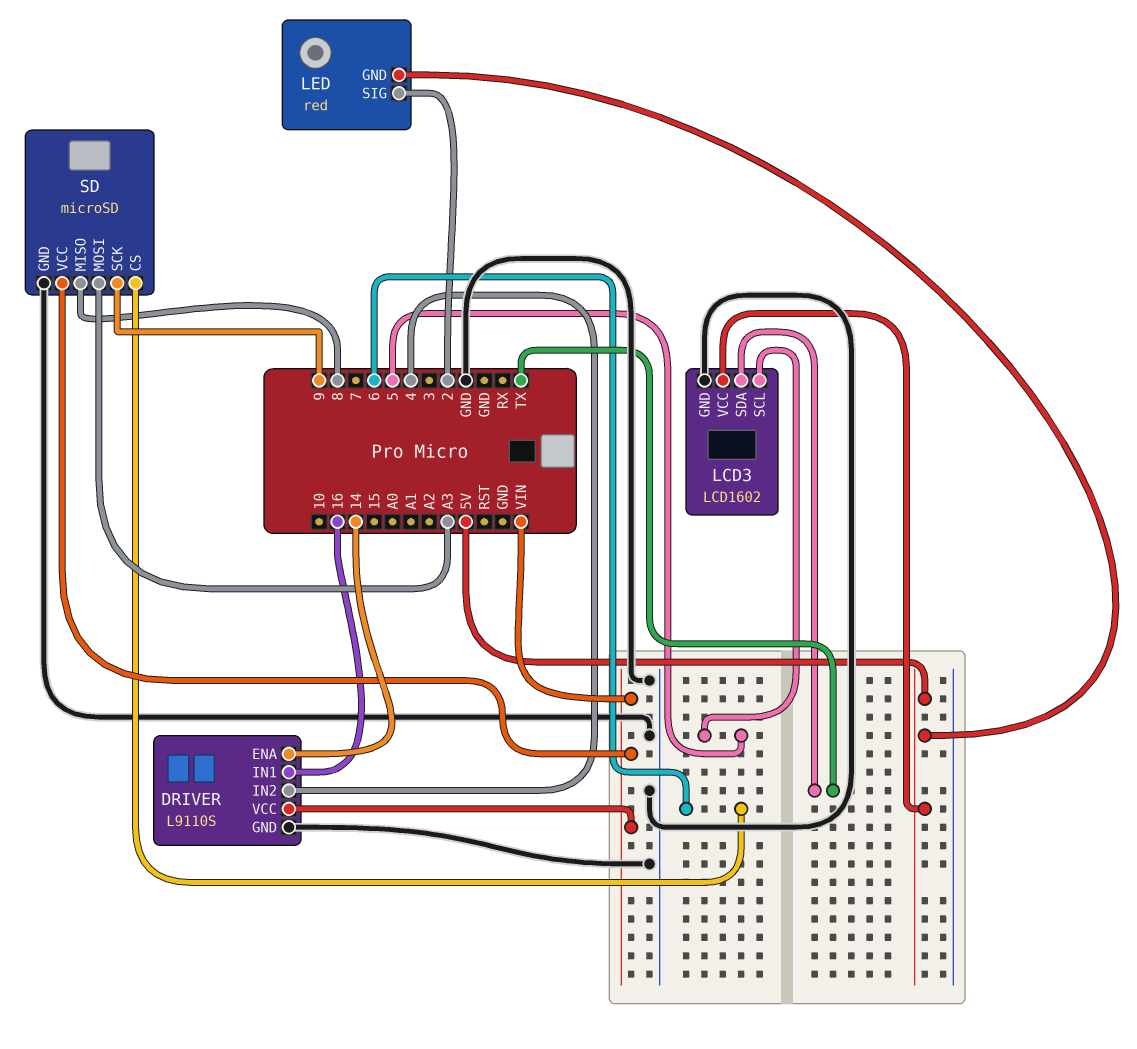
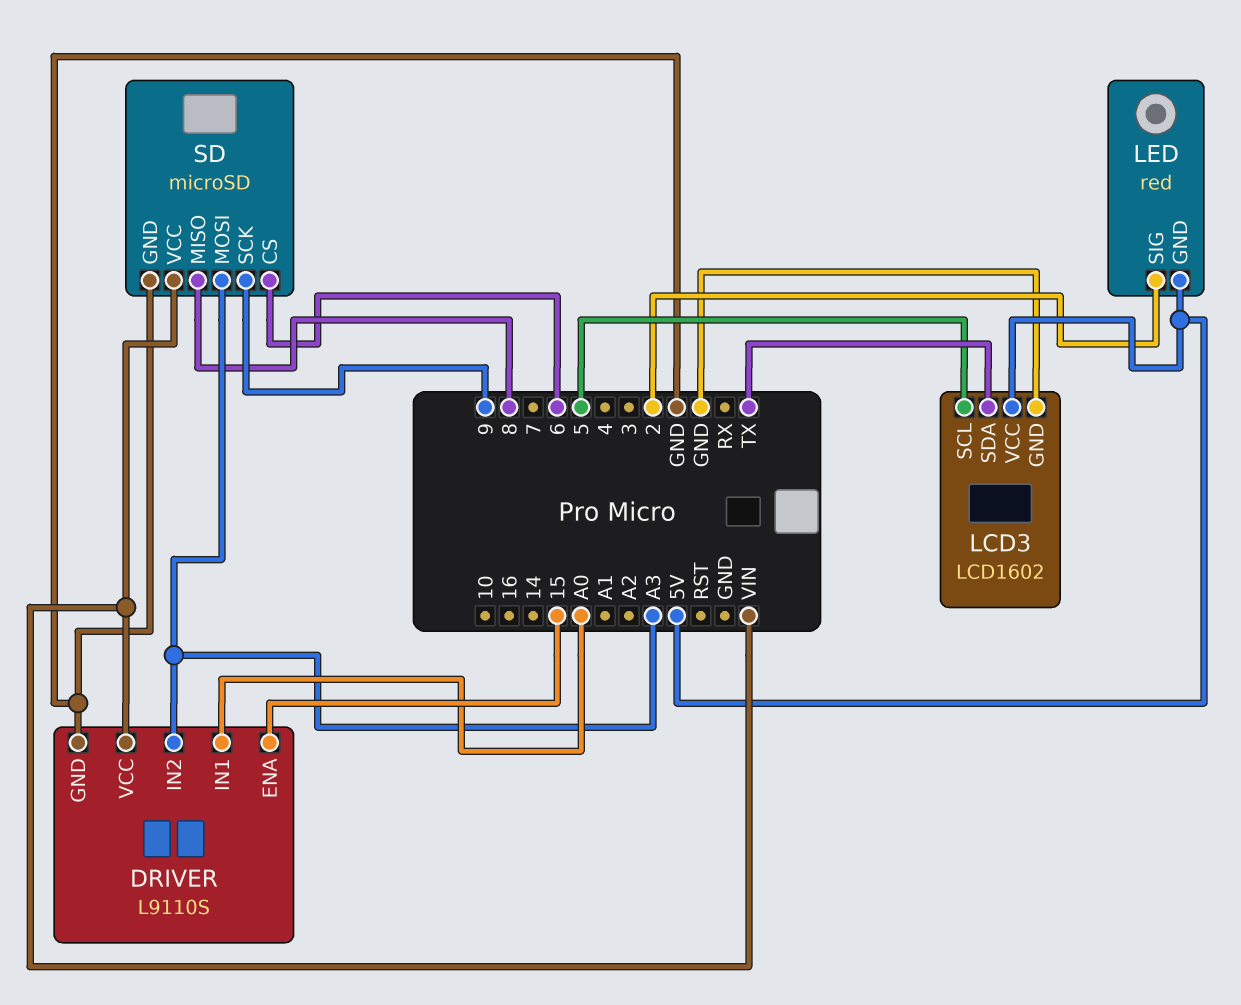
DRIVER pin ENA: 14 -> 15
DRIVER pin IN1: 16 -> A0
DRIVER pin IN2: 4 -> A3

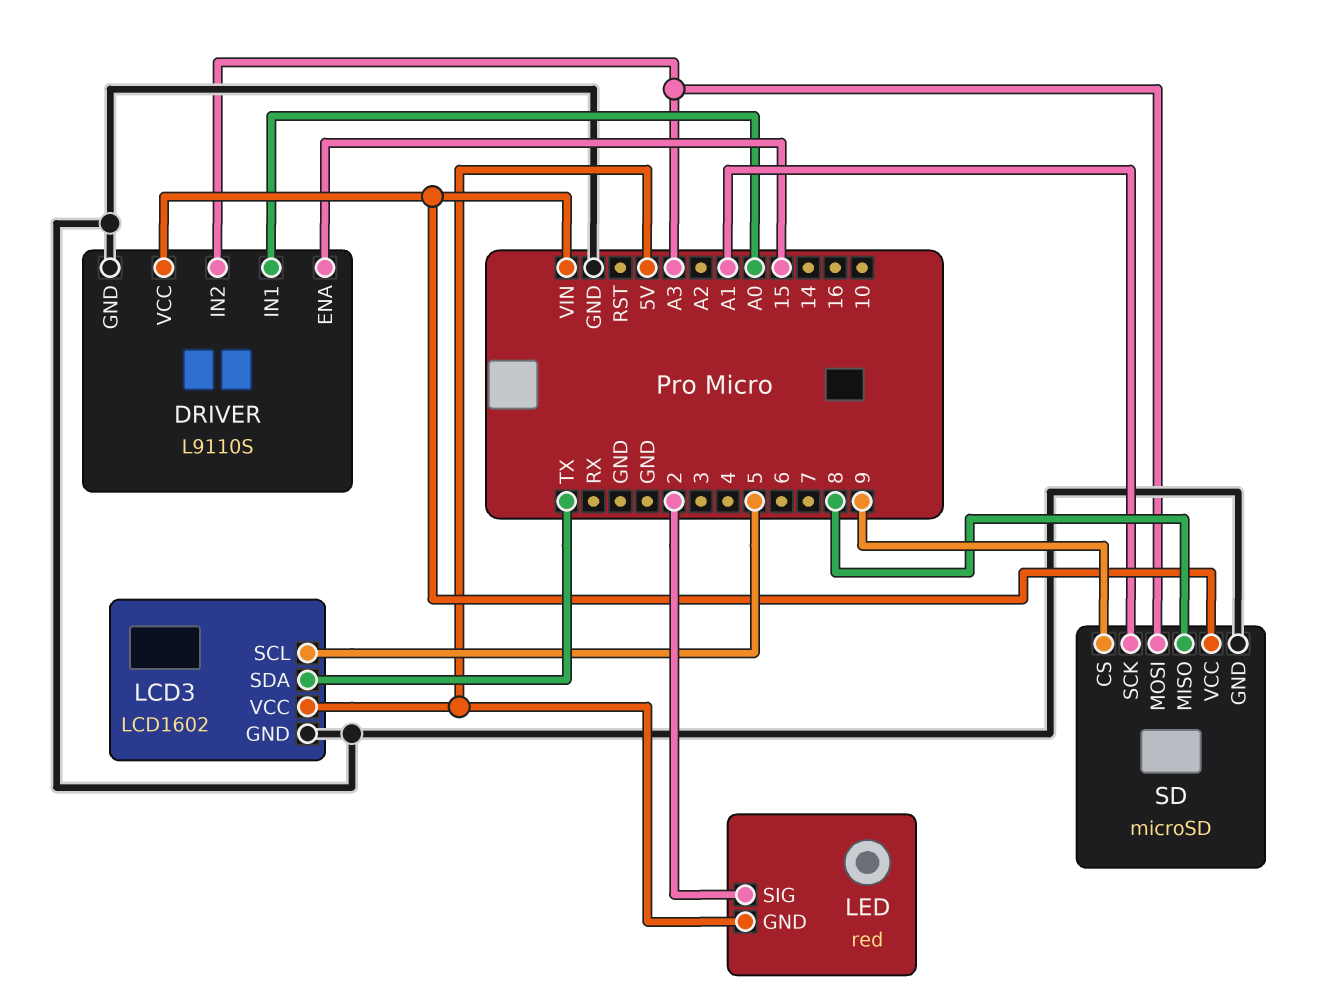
SD pin CS: 6 -> 9
SD pin SCK: 9 -> A1

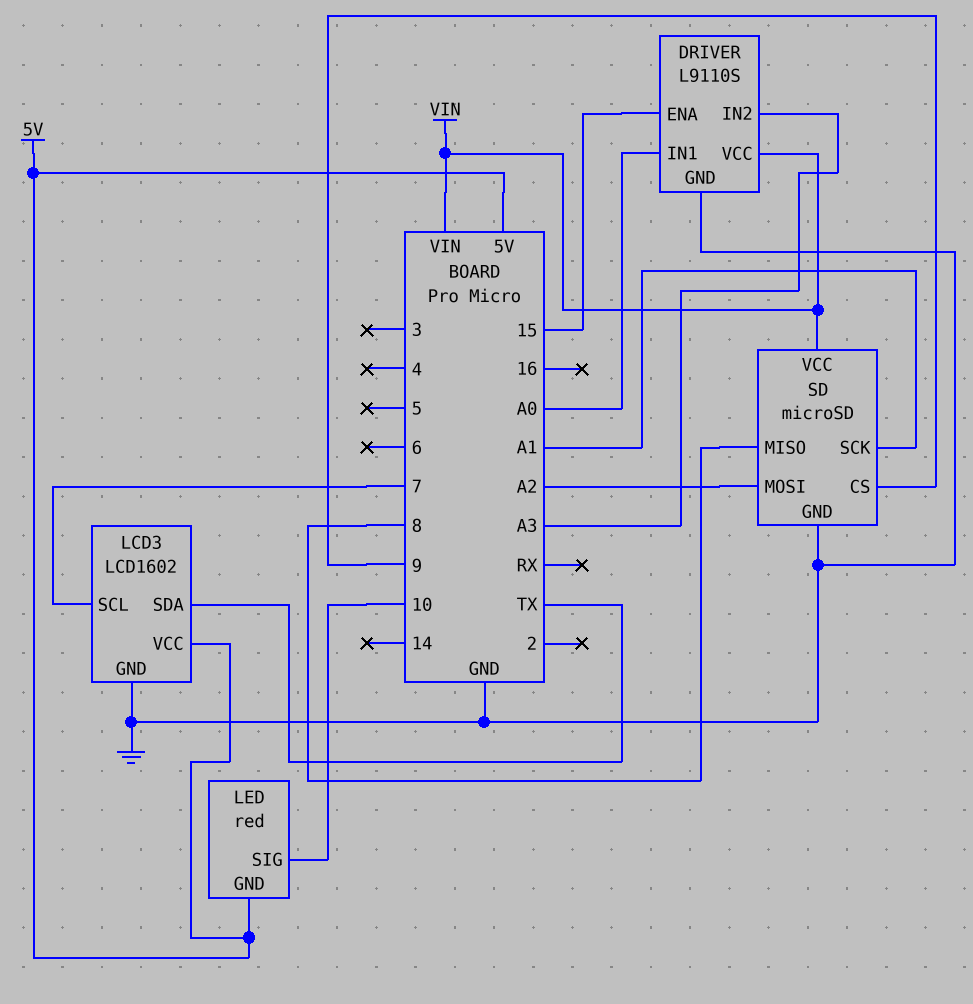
LCD3 pin SCL: 5 -> 7
LED pin SIG: 2 -> 10
SD pin MOSI: A3 -> A2

